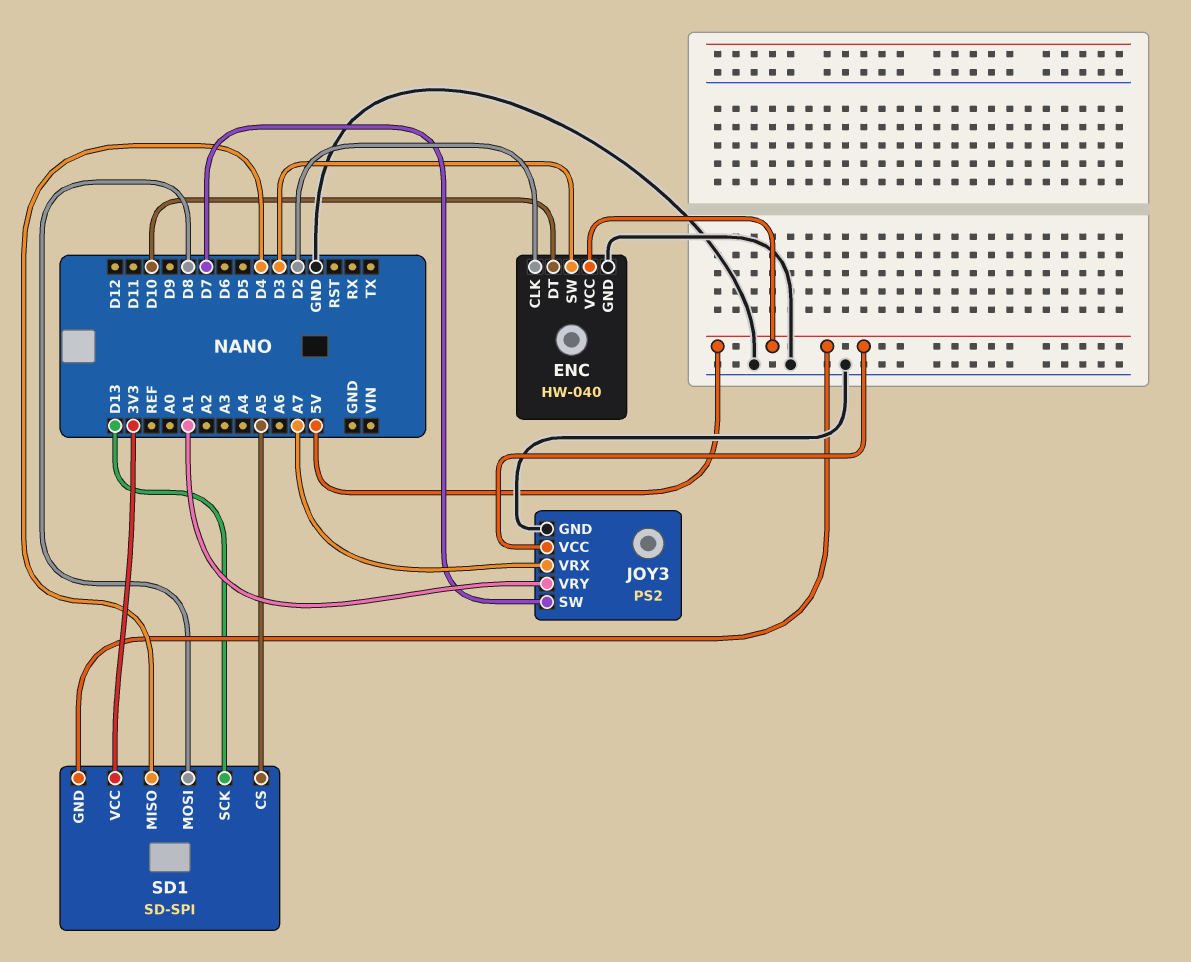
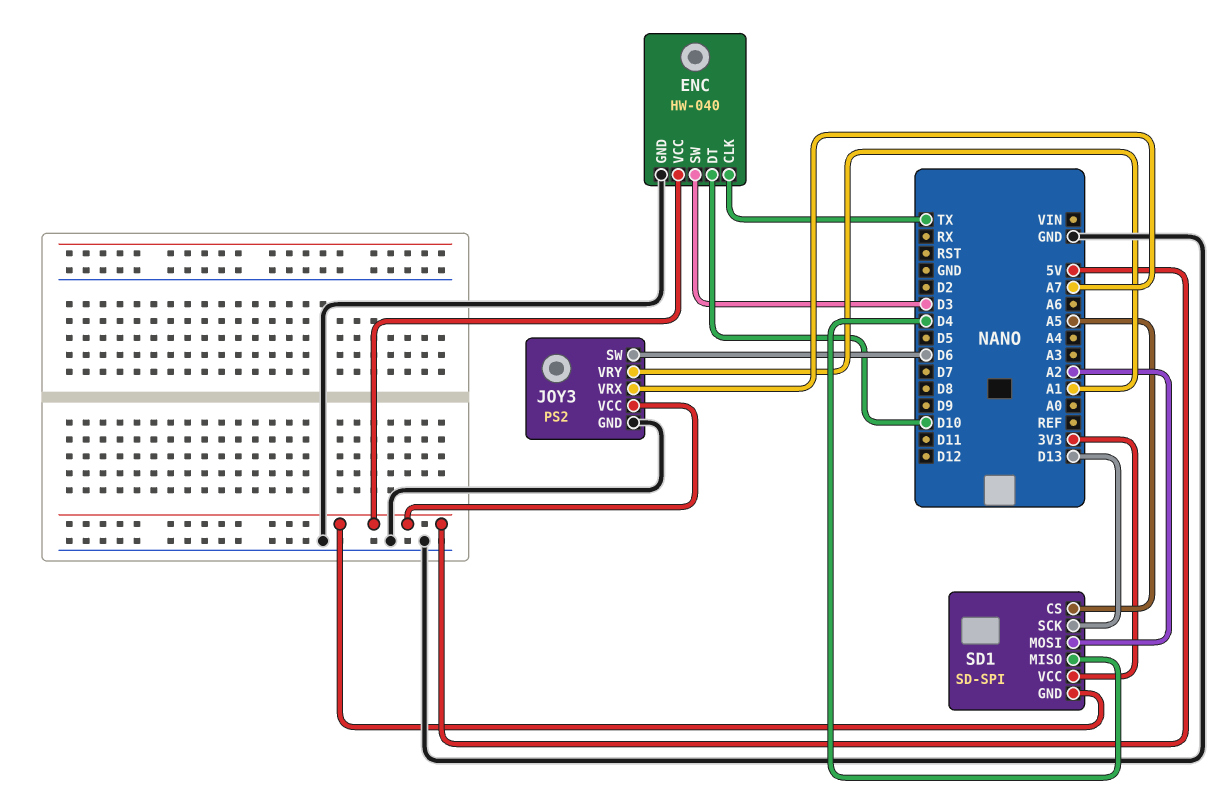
ENC pin CLK: D2 -> TX
JOY3 pin SW: D7 -> D6
SD1 pin MOSI: D8 -> A2

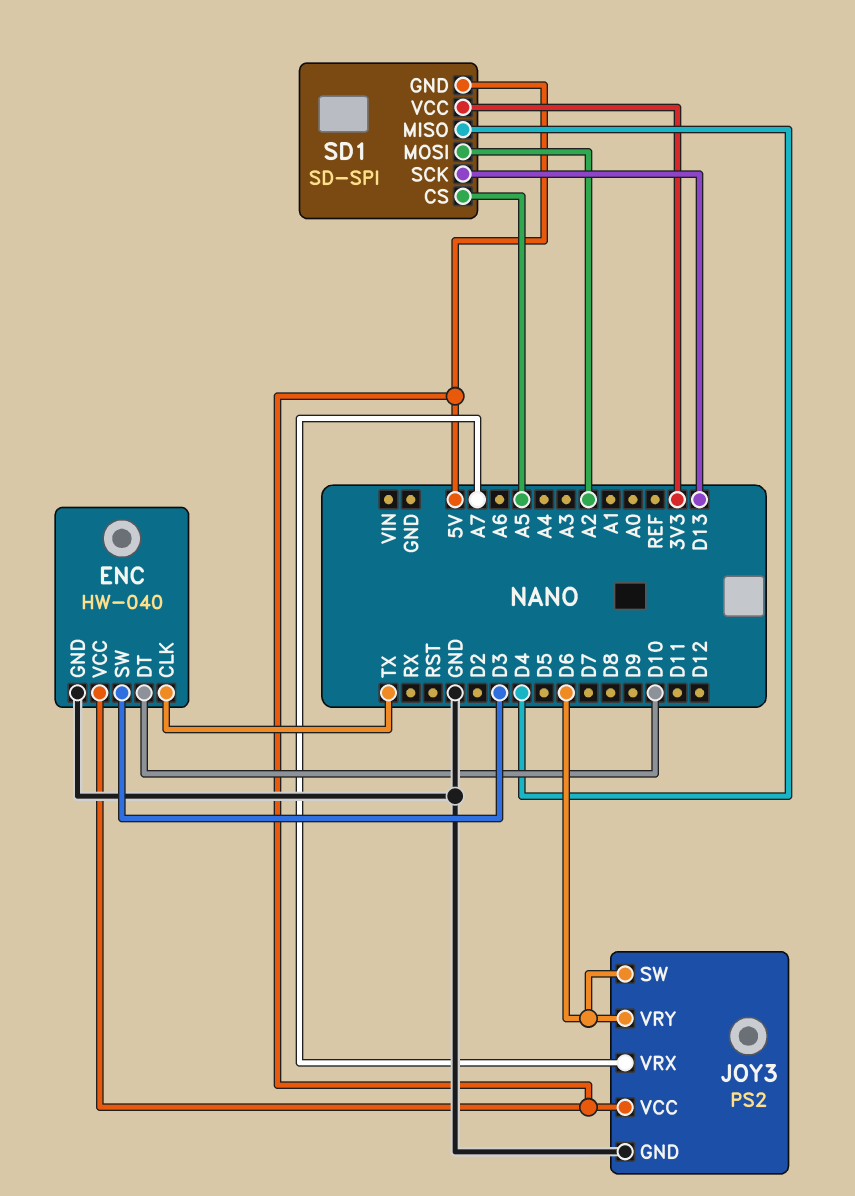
JOY3 pin VRY: A1 -> D6

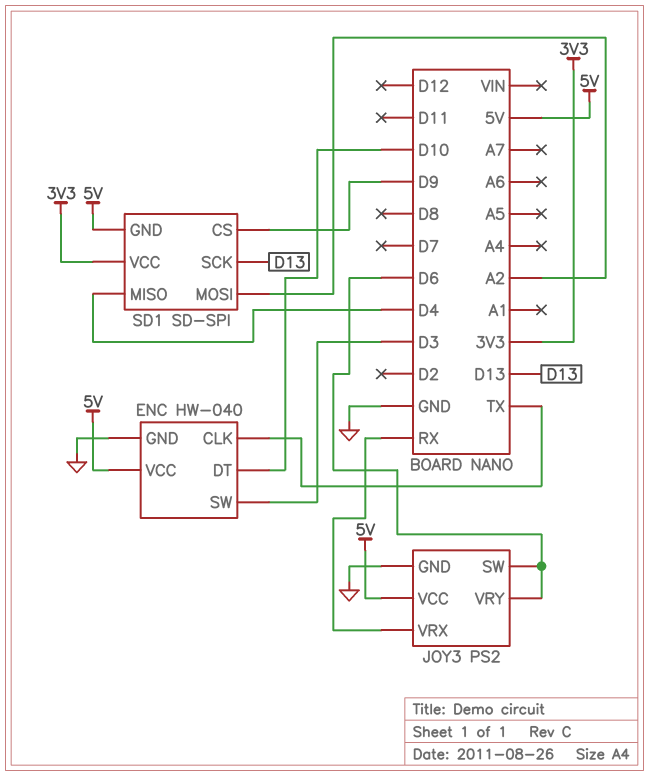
JOY3 pin VRX: A7 -> RX
SD1 pin CS: A5 -> D9

